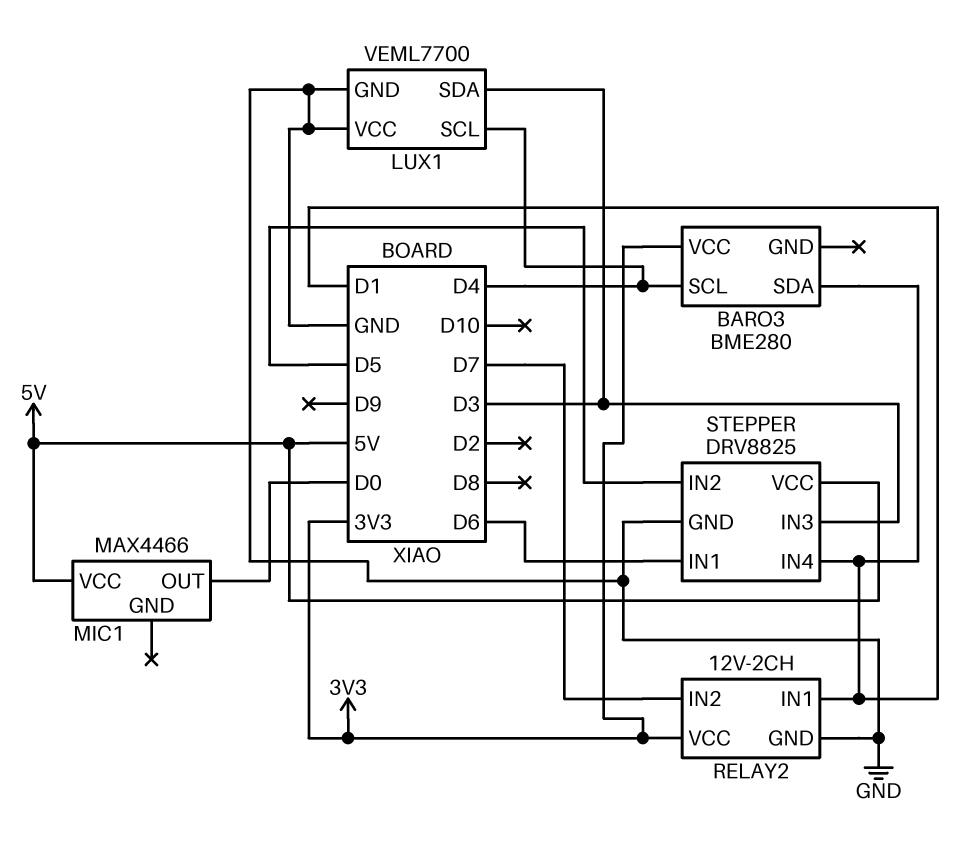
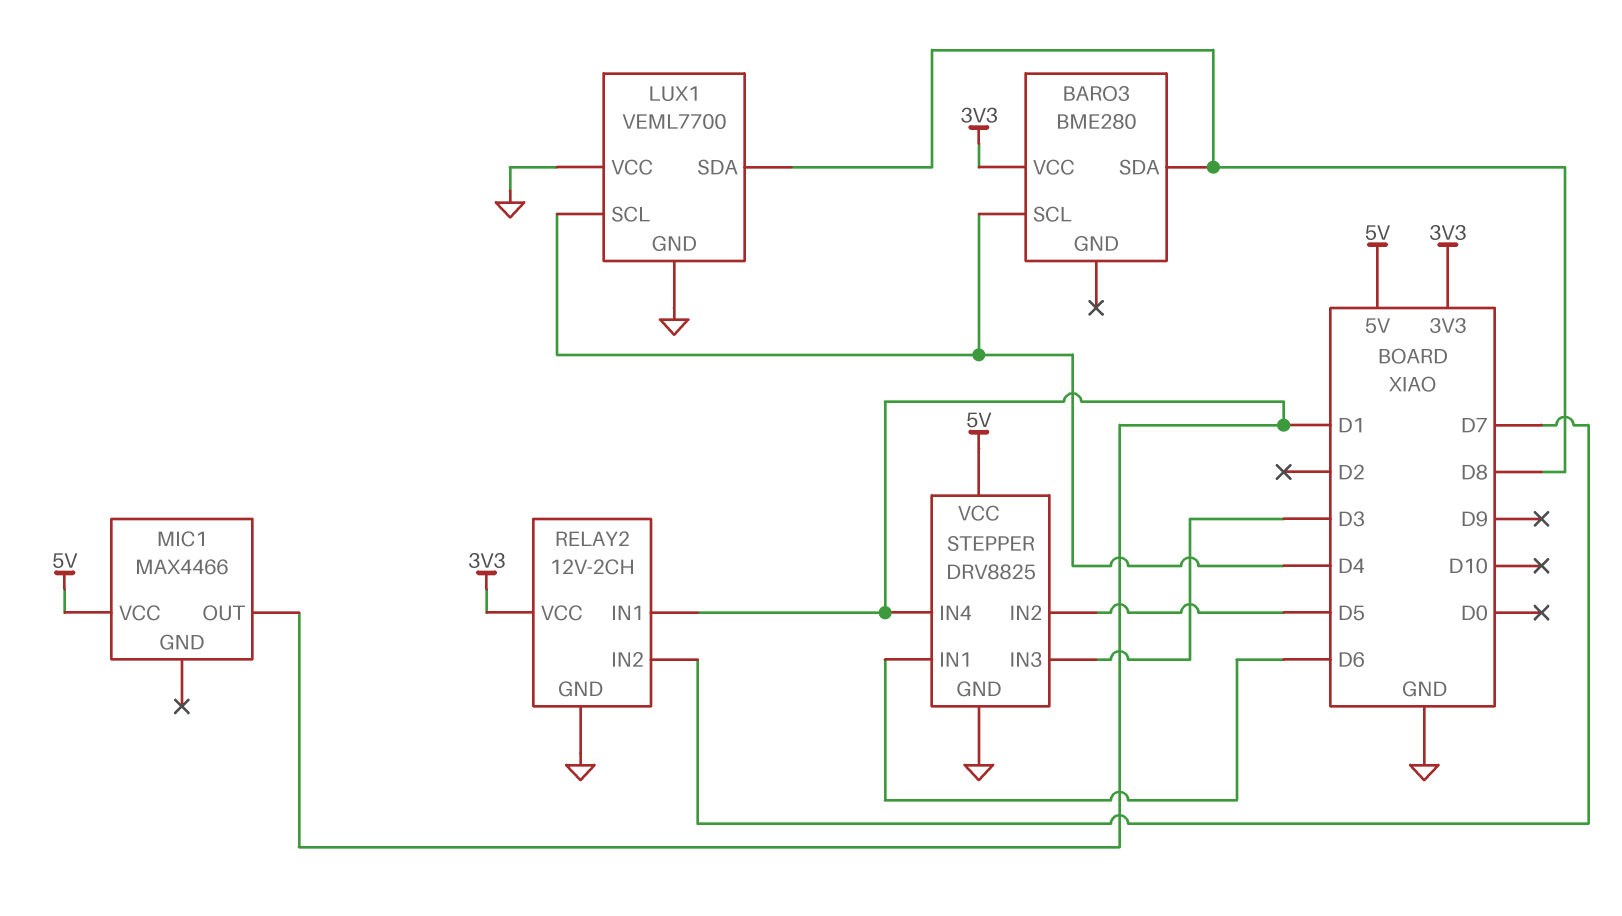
BARO3 pin SDA: D1 -> D8
LUX1 pin SDA: D3 -> D8
MIC1 pin OUT: D0 -> D1

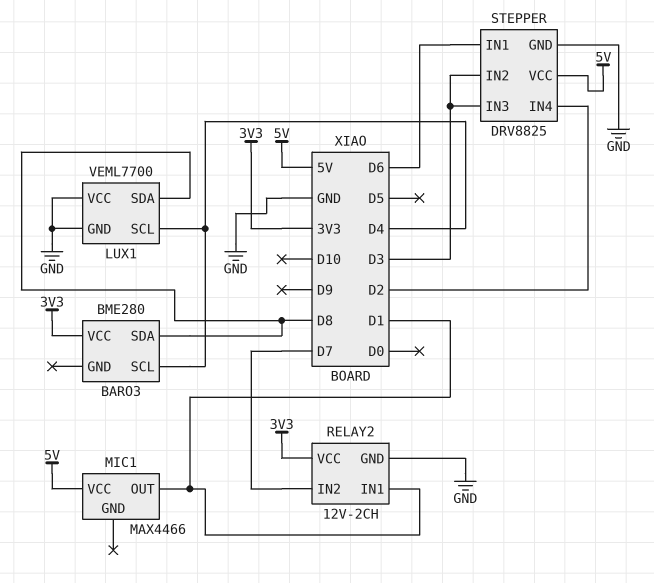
STEPPER pin IN2: D5 -> D3
STEPPER pin IN4: D1 -> D2

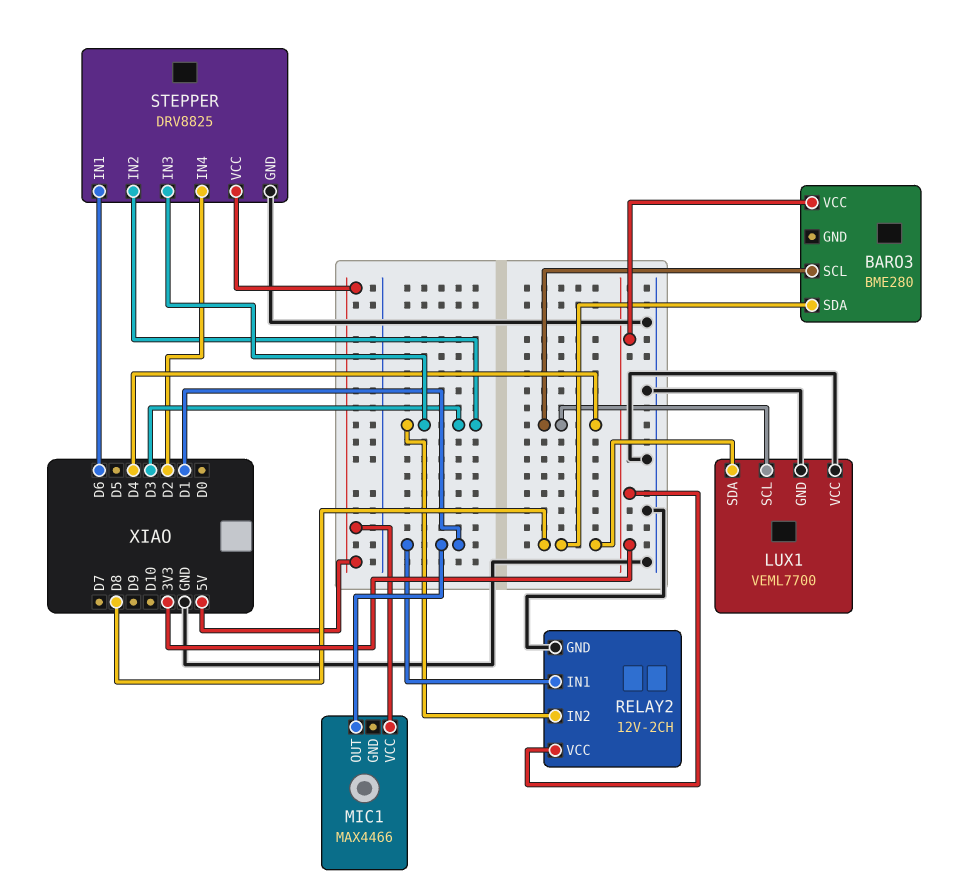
RELAY2 pin IN2: D7 -> D3

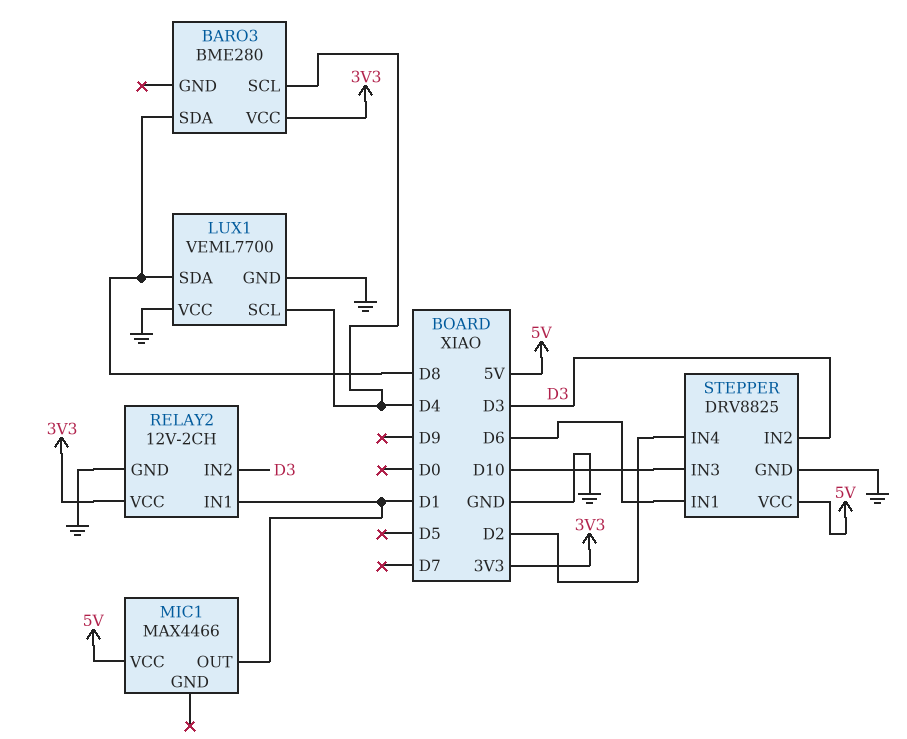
STEPPER pin IN3: D3 -> D10

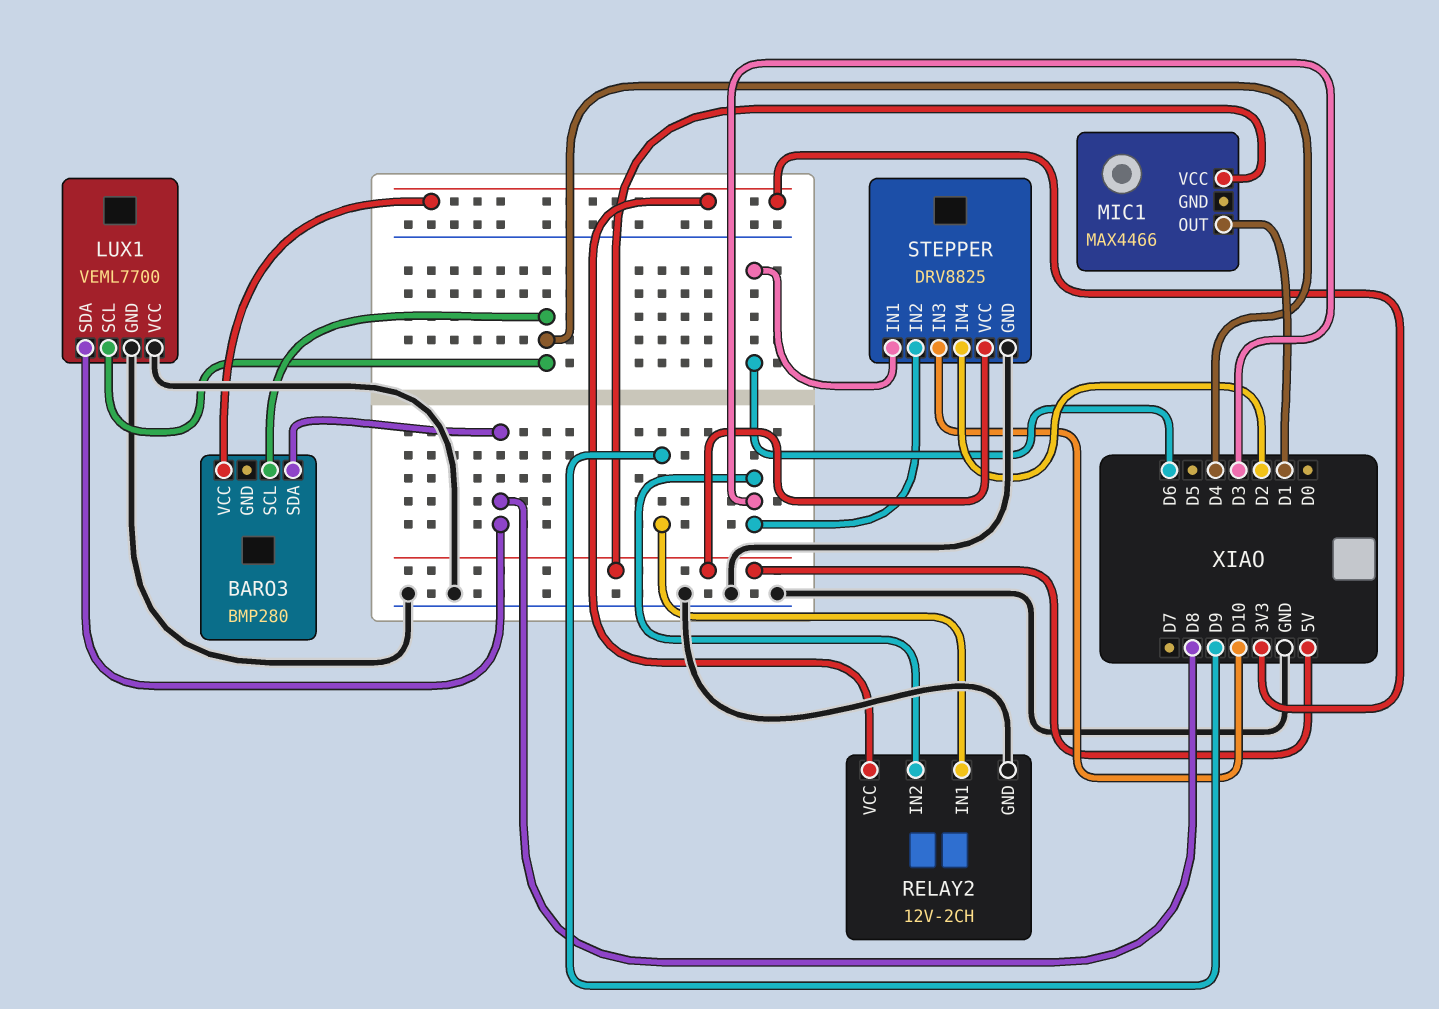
BARO3: BME280 -> BMP280
RELAY2 pin IN1: D1 -> D9

